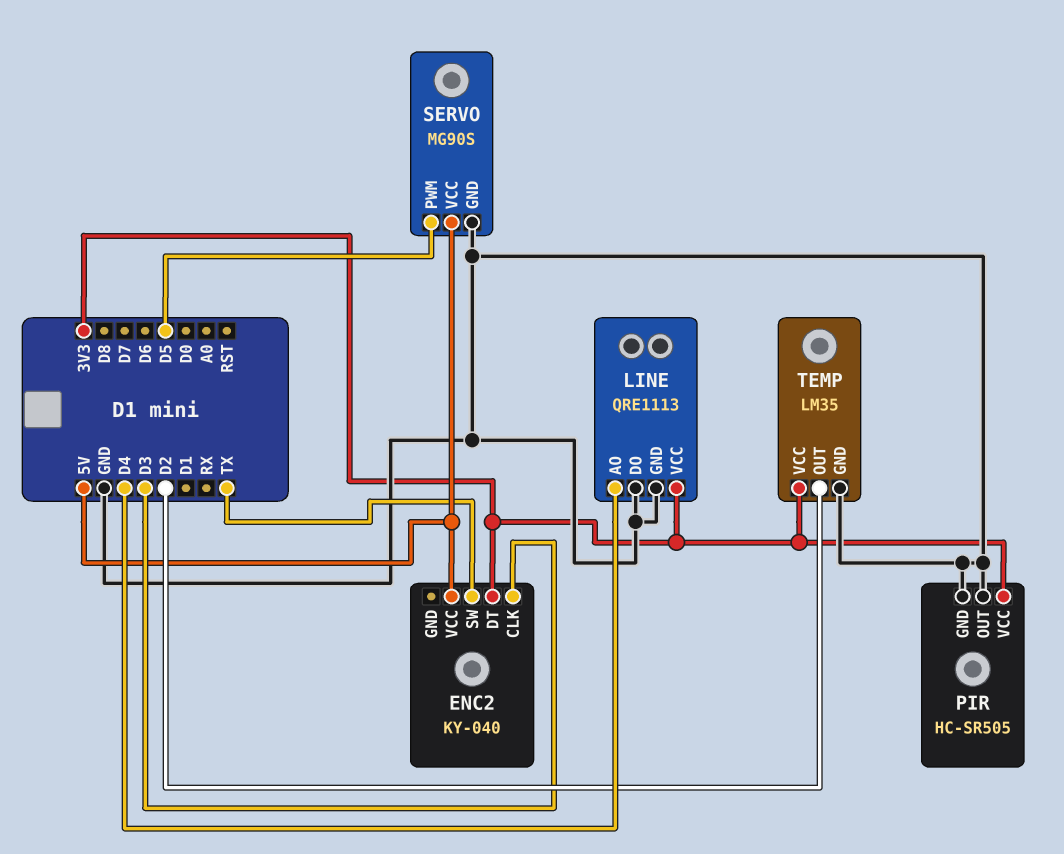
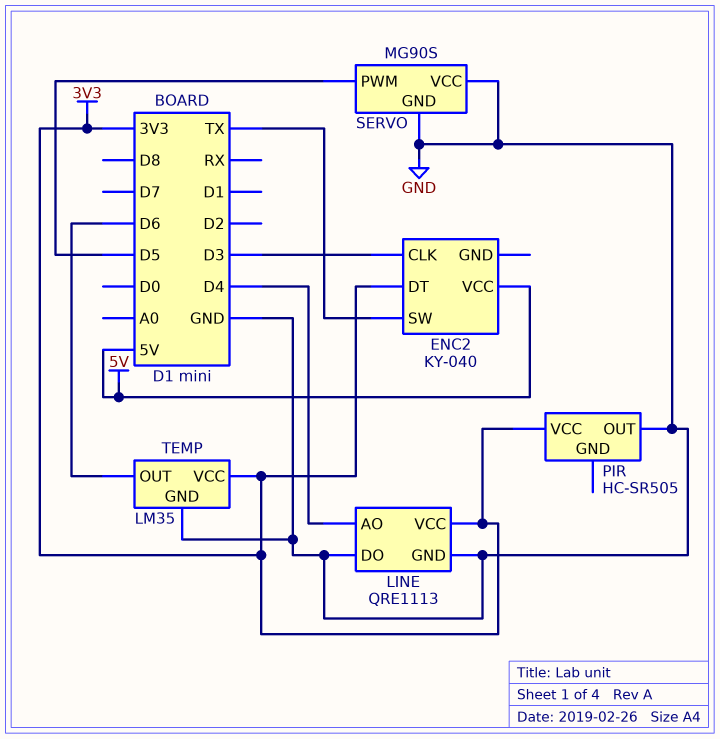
PIR pin GND: GND -> none
SERVO pin VCC: 5V -> GND
TEMP pin OUT: D2 -> D6

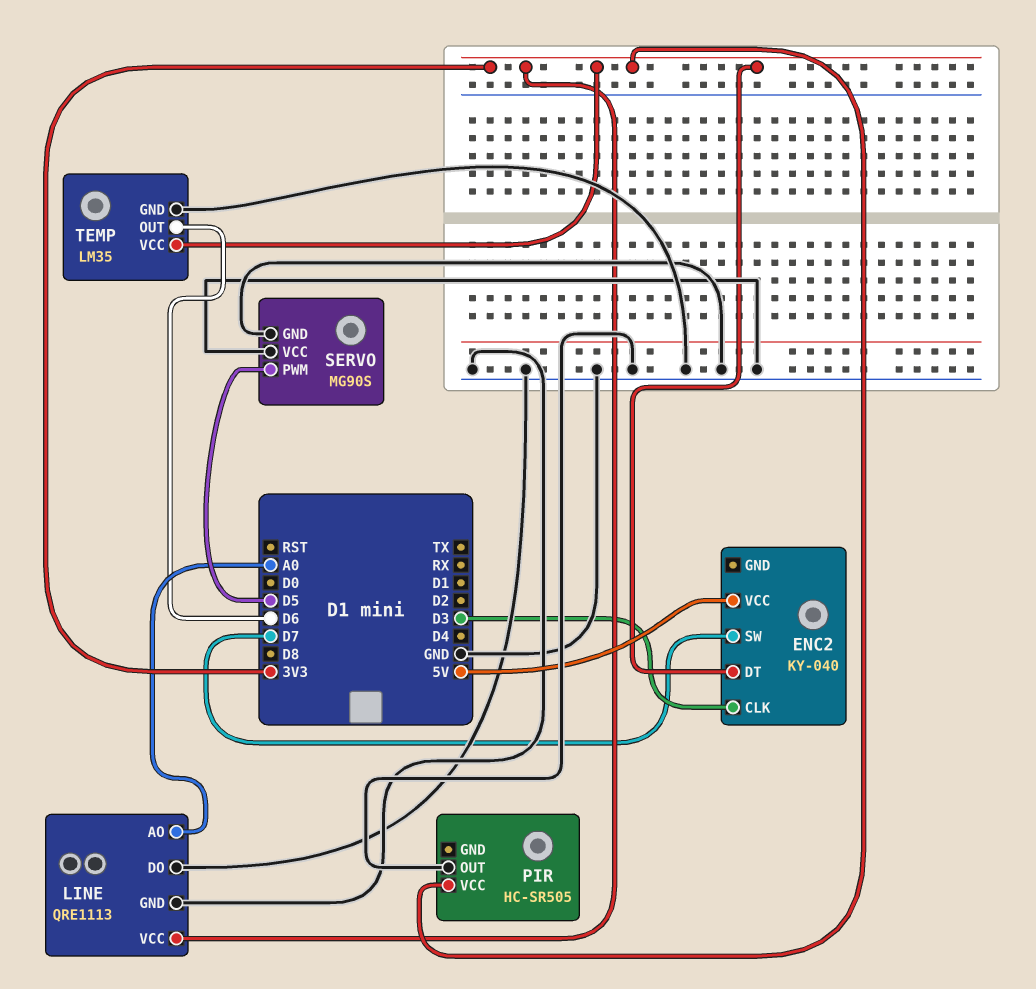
ENC2 pin SW: TX -> D7
LINE pin AO: D4 -> A0

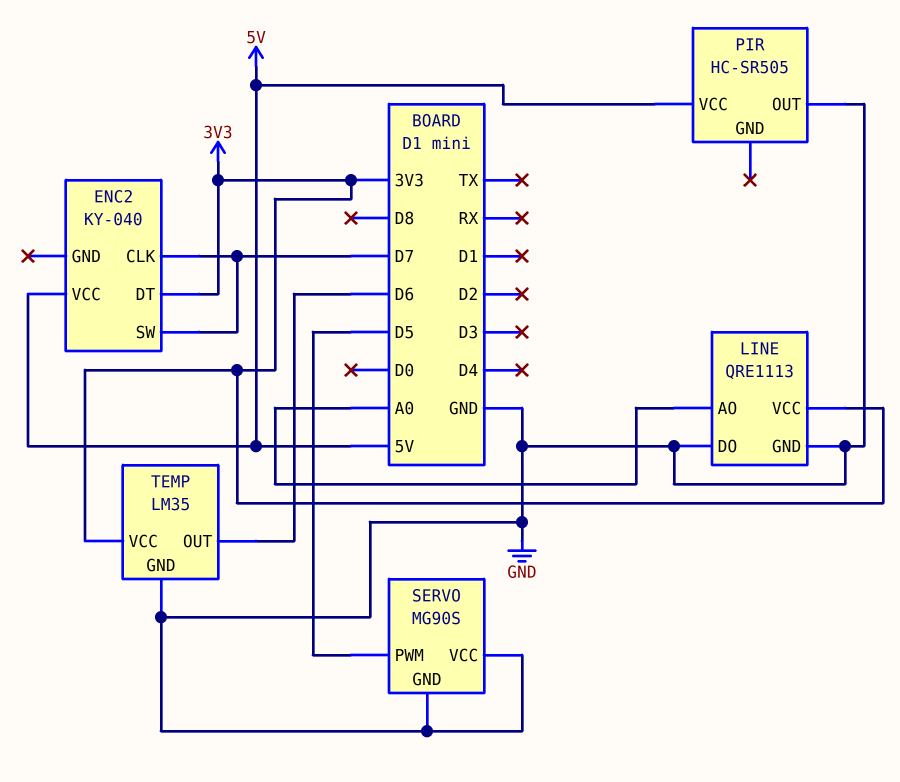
ENC2 pin CLK: D3 -> D7
PIR pin VCC: 3V3 -> 5V

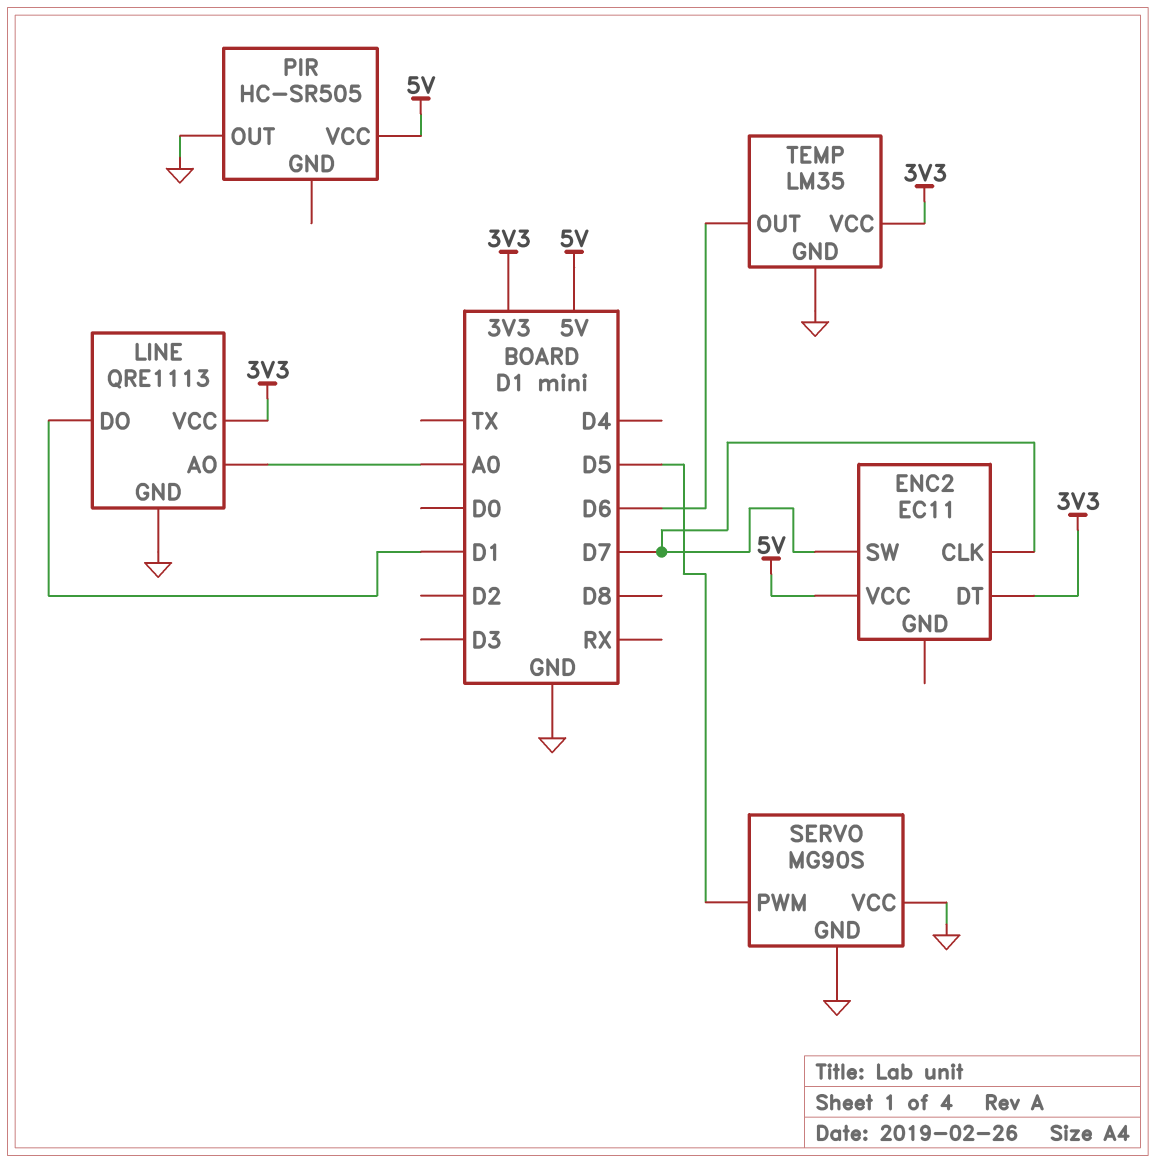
ENC2: KY-040 -> EC11
LINE pin DO: GND -> D1

